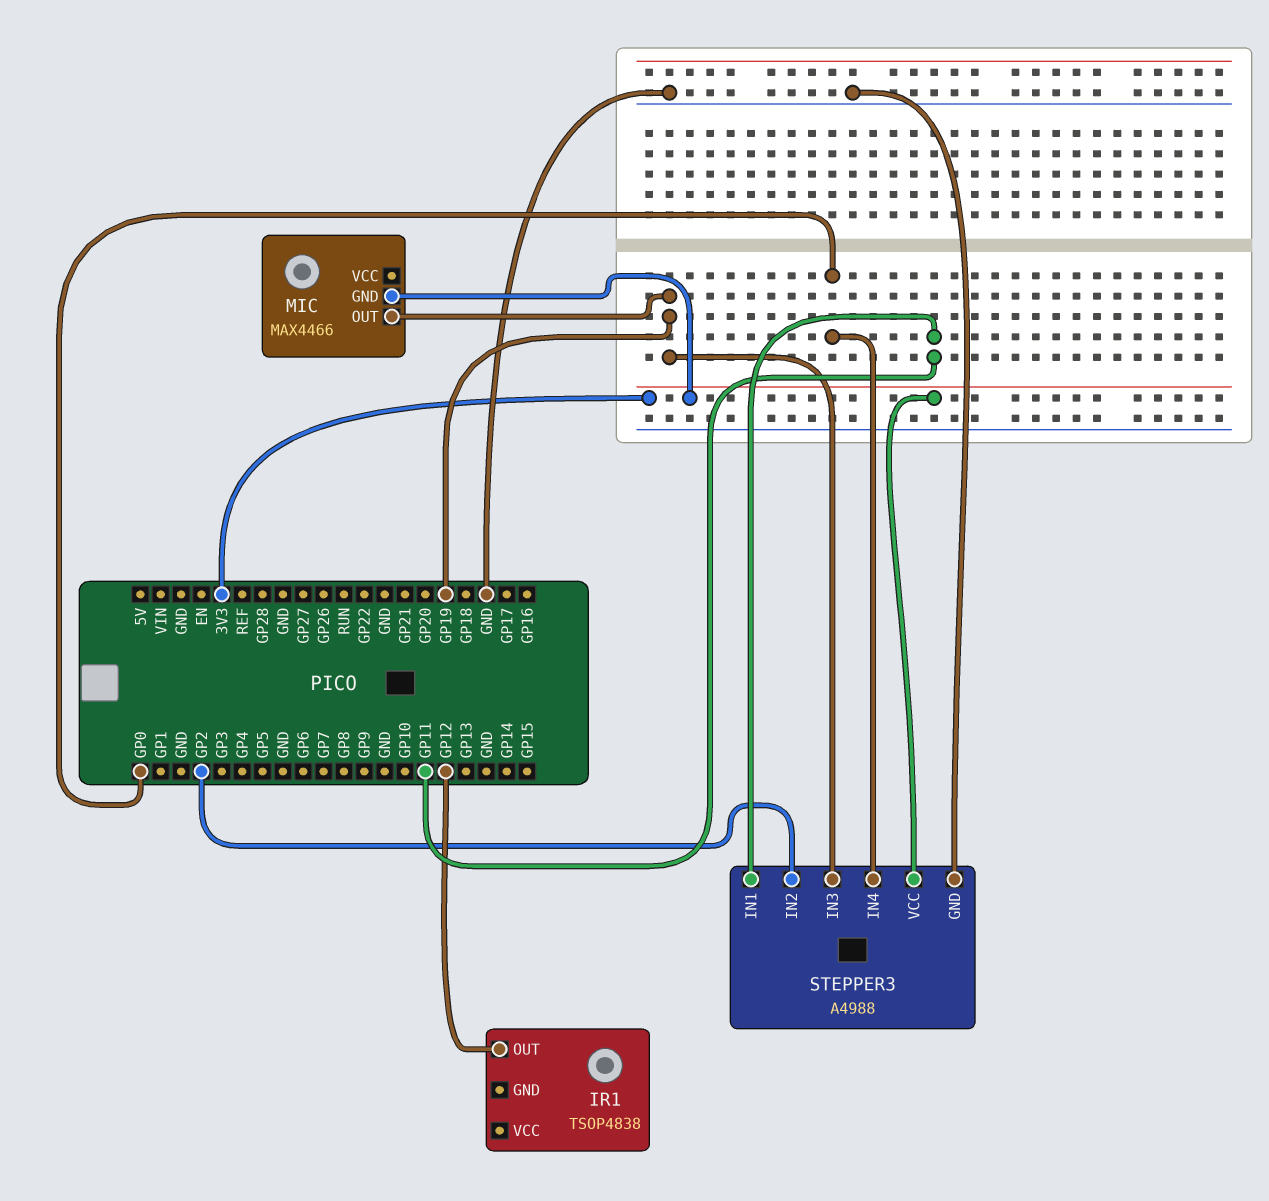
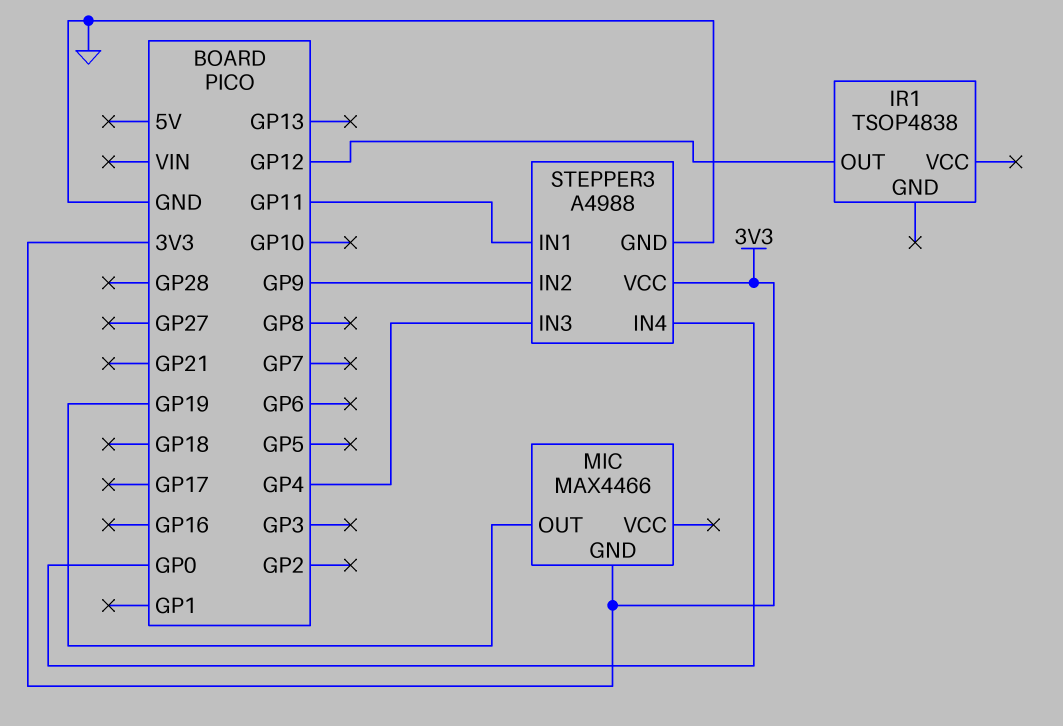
STEPPER3 pin IN2: GP2 -> GP9
STEPPER3 pin IN3: GP19 -> GP4

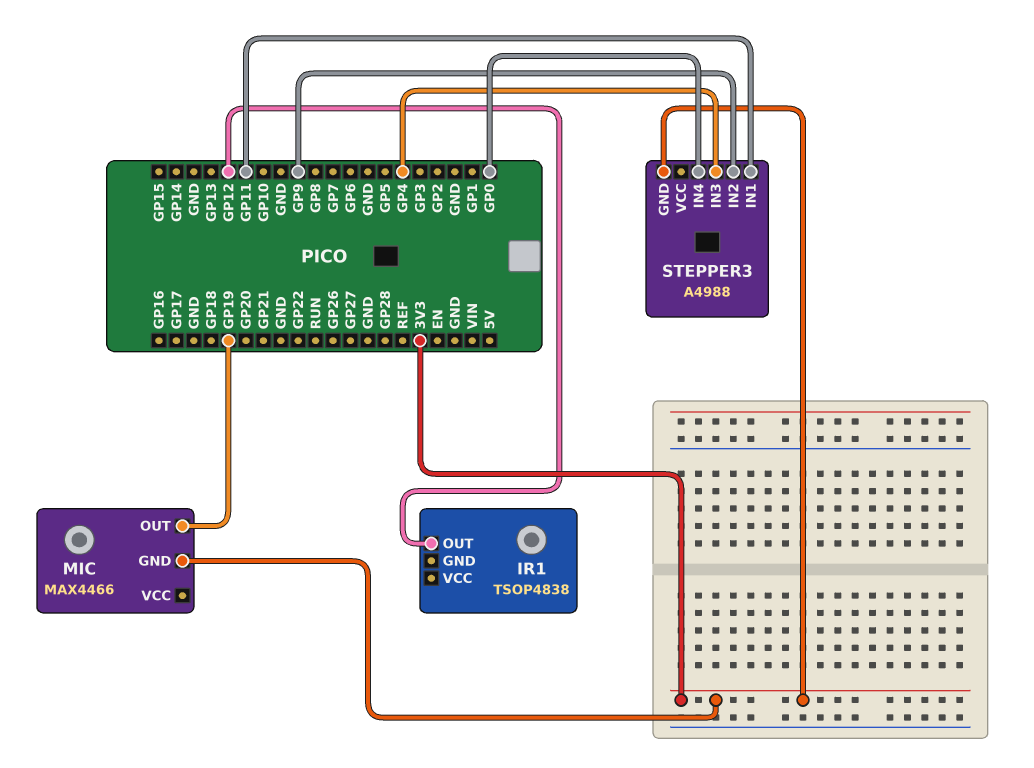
STEPPER3 pin GND: GND -> 3V3
STEPPER3 pin VCC: 3V3 -> none

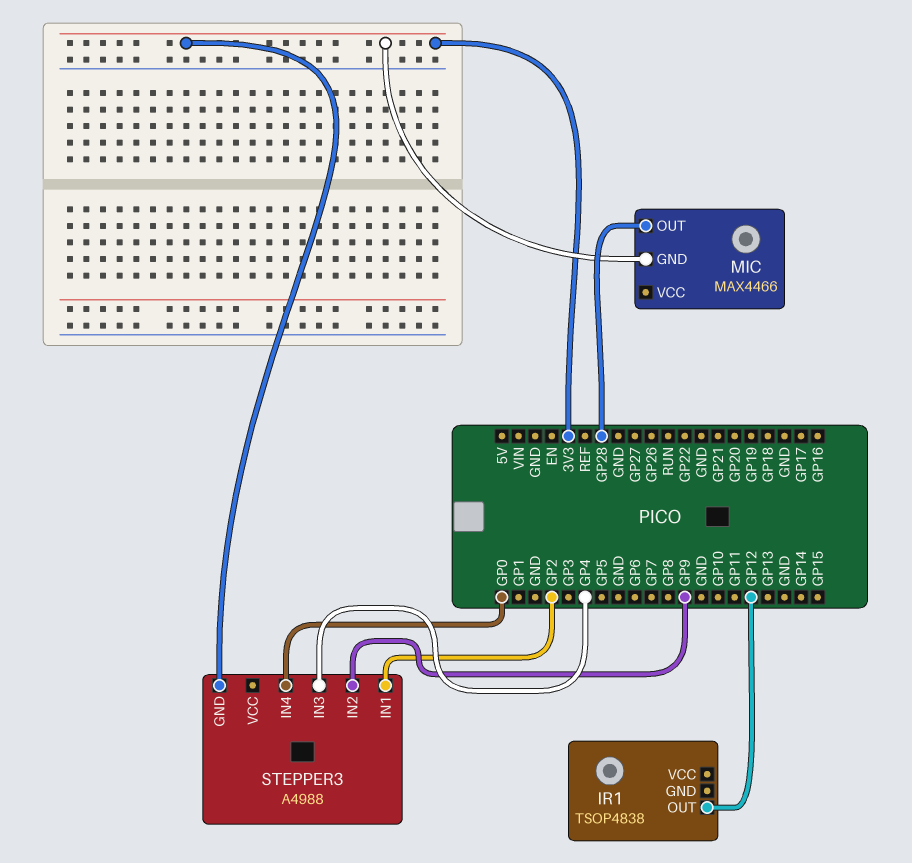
MIC pin OUT: GP19 -> GP28
STEPPER3 pin IN1: GP11 -> GP2

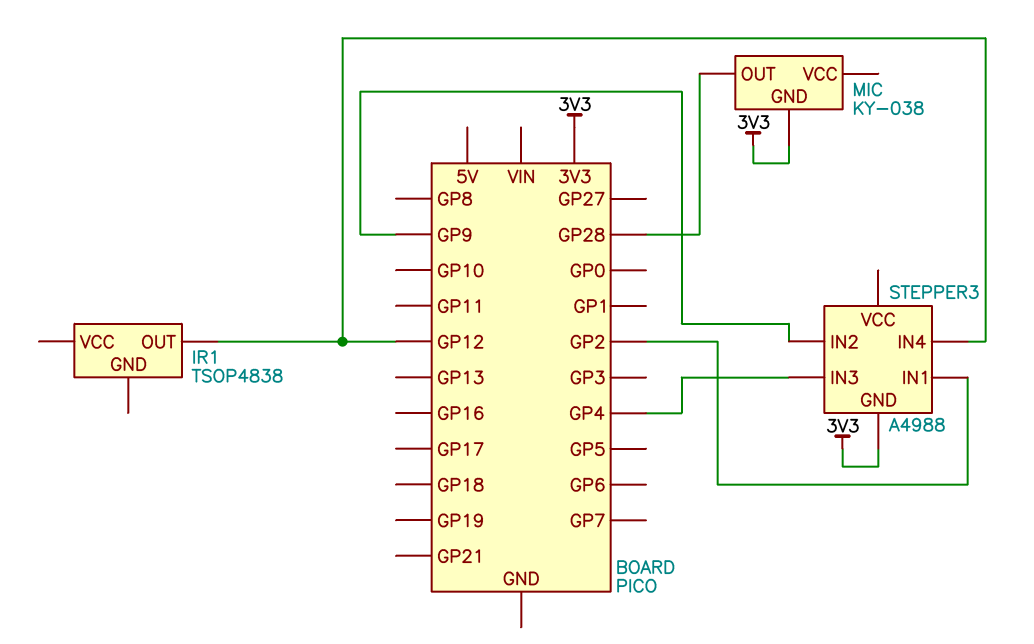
MIC: MAX4466 -> KY-038
STEPPER3 pin IN4: GP0 -> GP12

